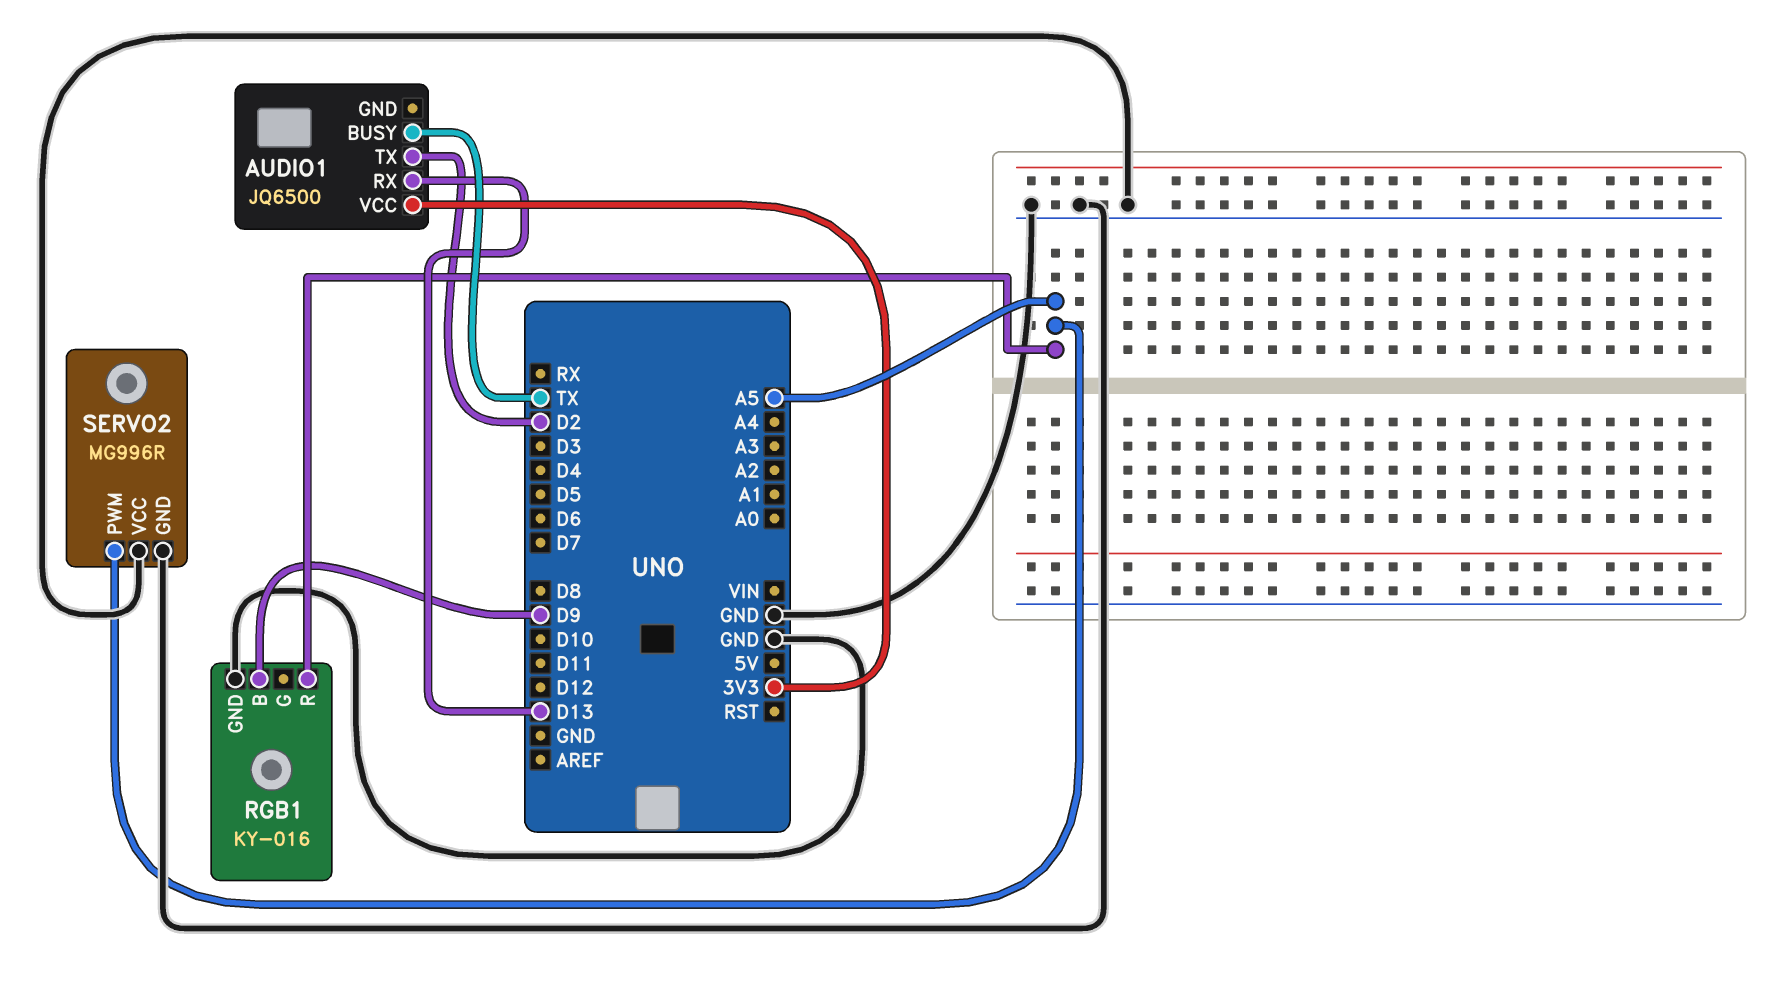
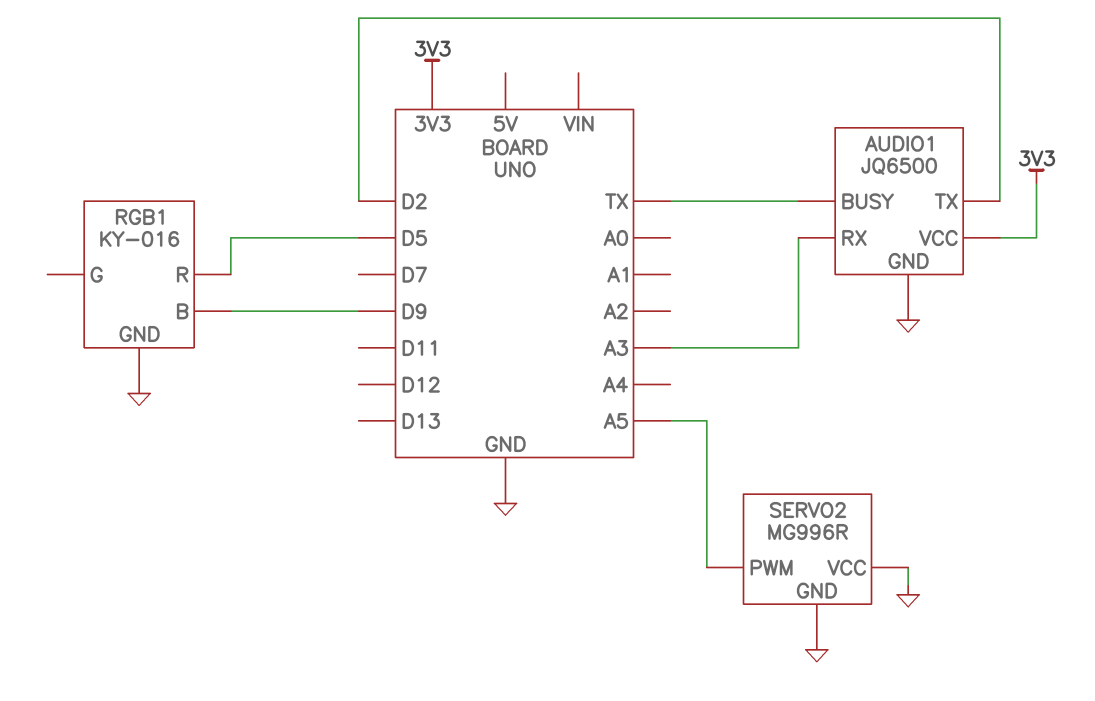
AUDIO1 pin GND: none -> GND
AUDIO1 pin RX: D13 -> A3
RGB1 pin R: A5 -> D5

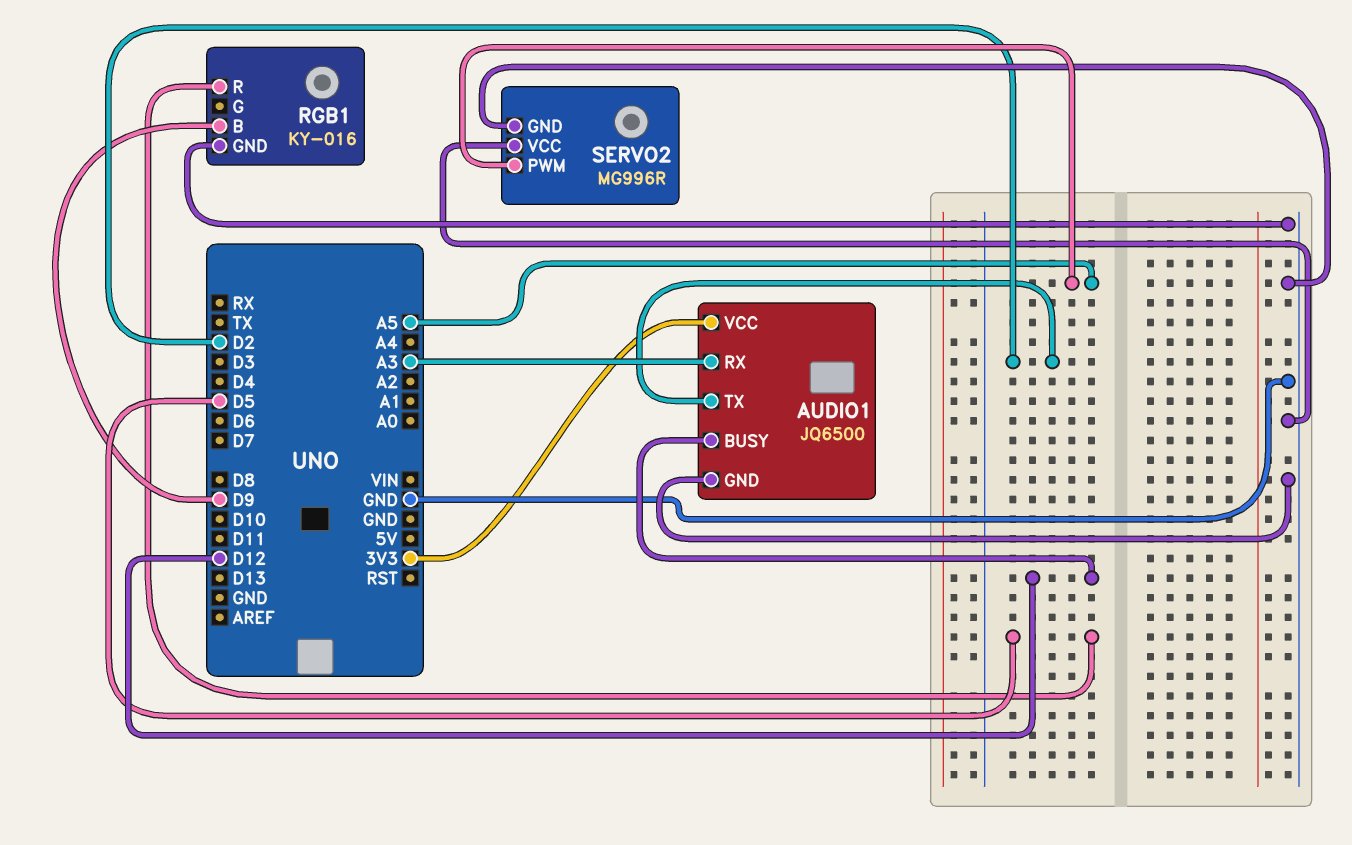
AUDIO1 pin BUSY: TX -> D12

